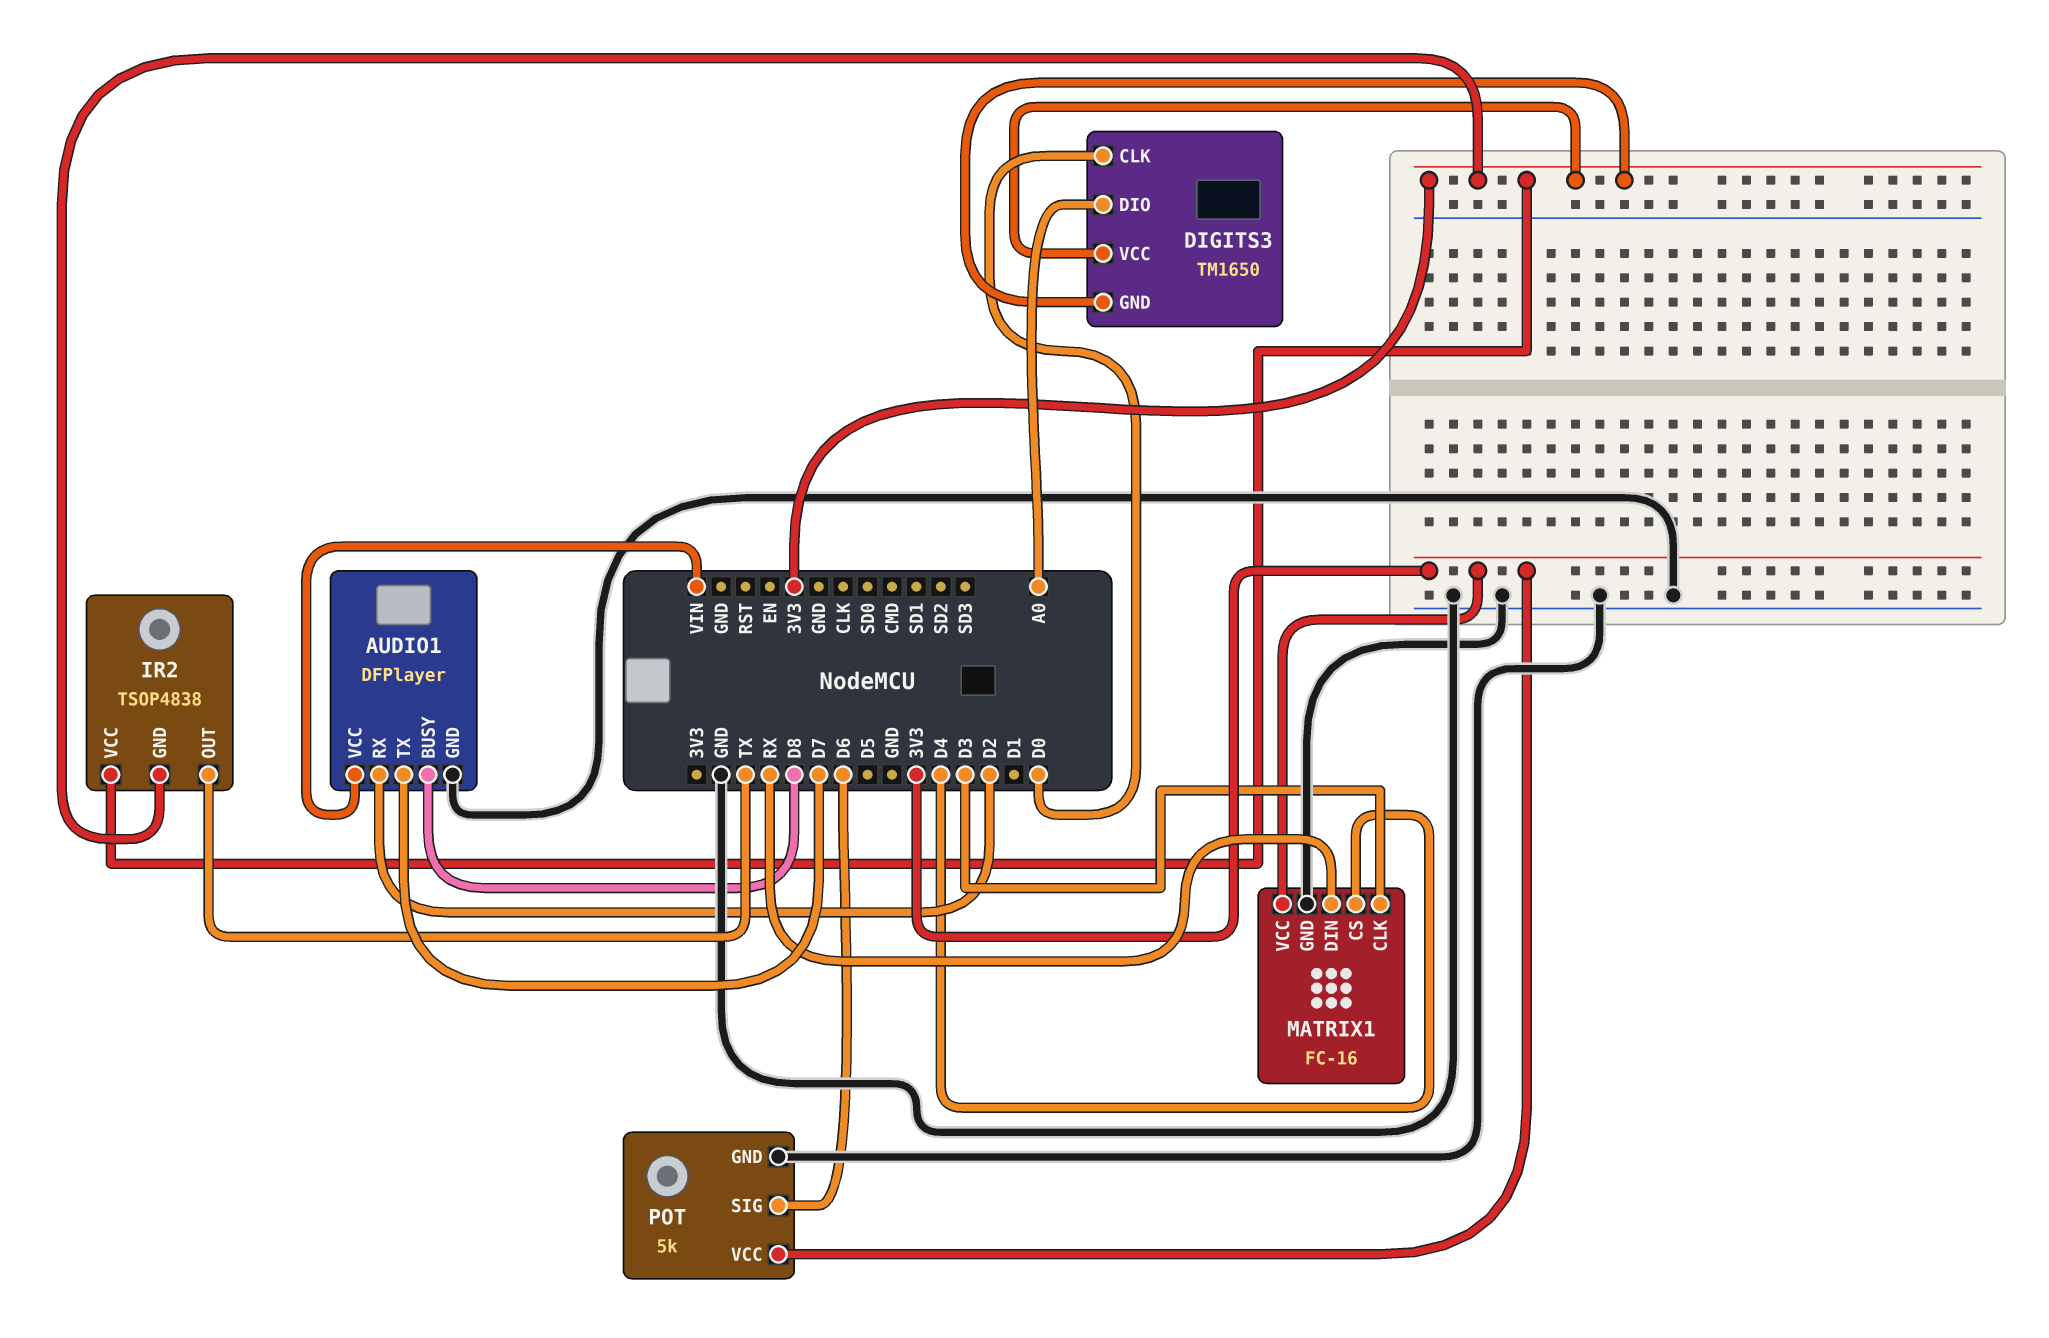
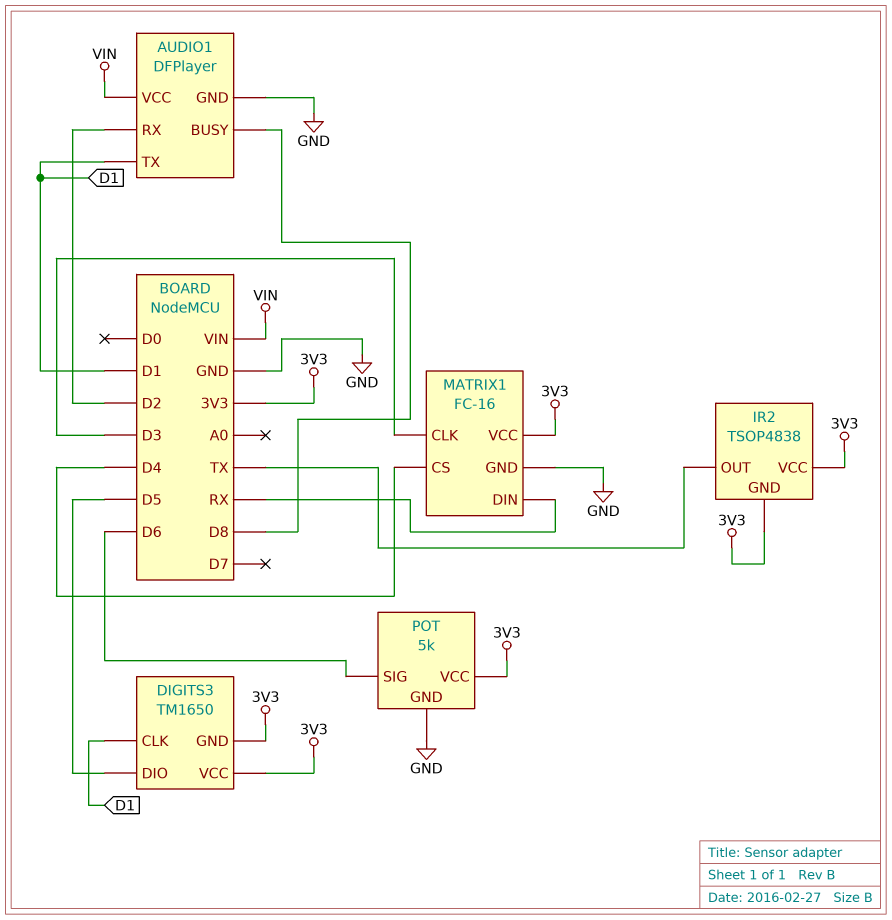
AUDIO1 pin TX: D7 -> D1
DIGITS3 pin CLK: D0 -> D1
DIGITS3 pin DIO: A0 -> D5

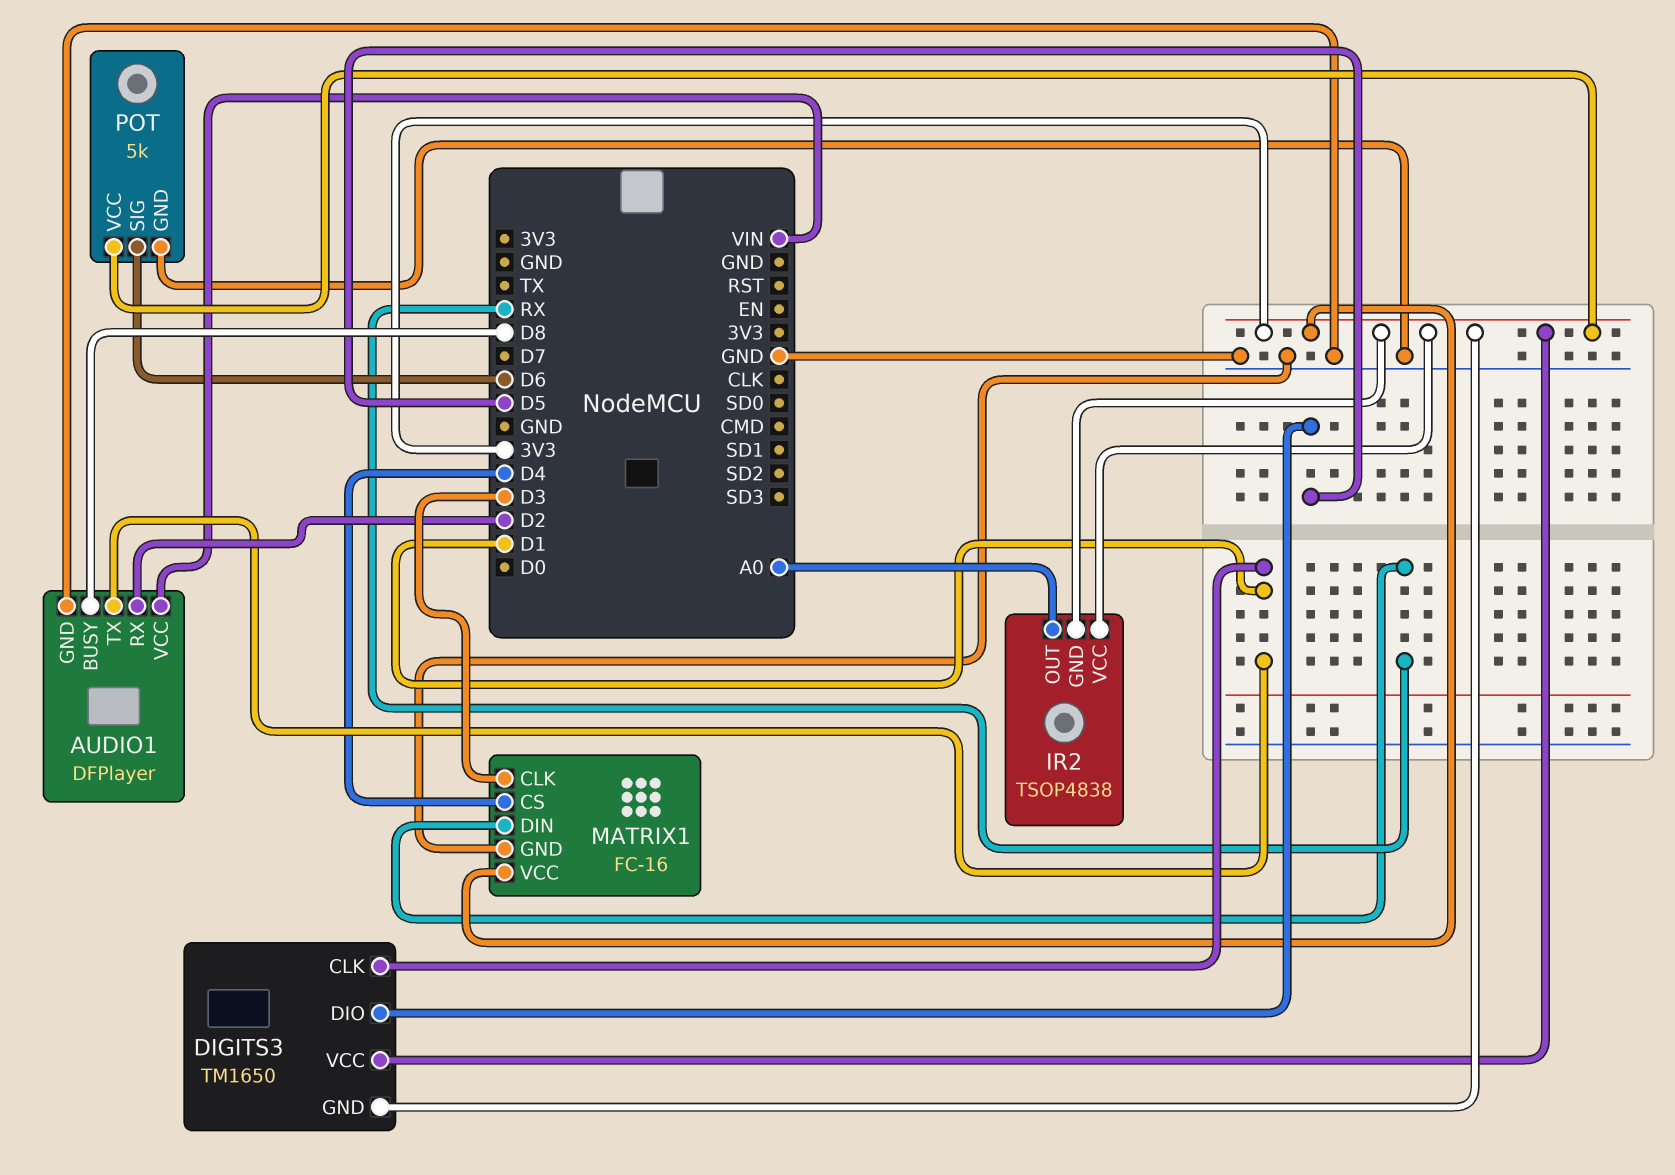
IR2 pin OUT: TX -> A0

